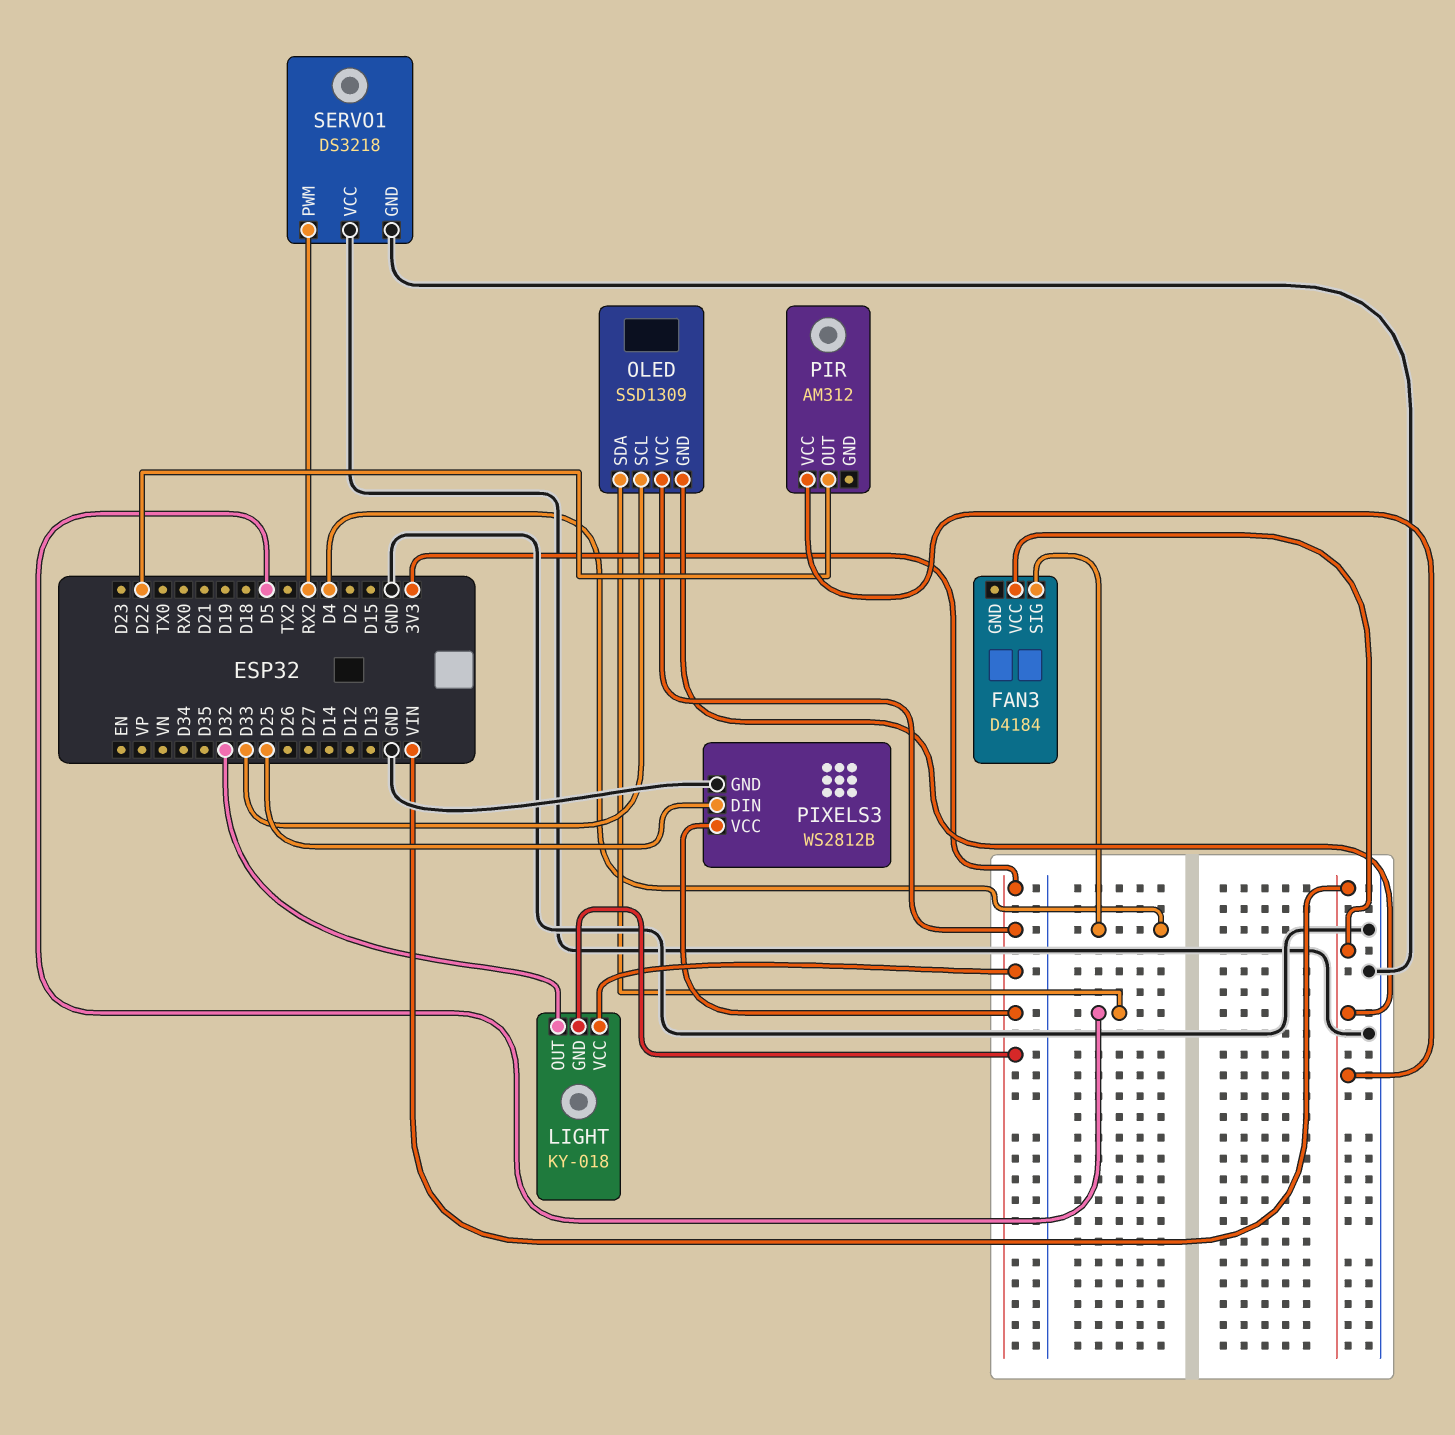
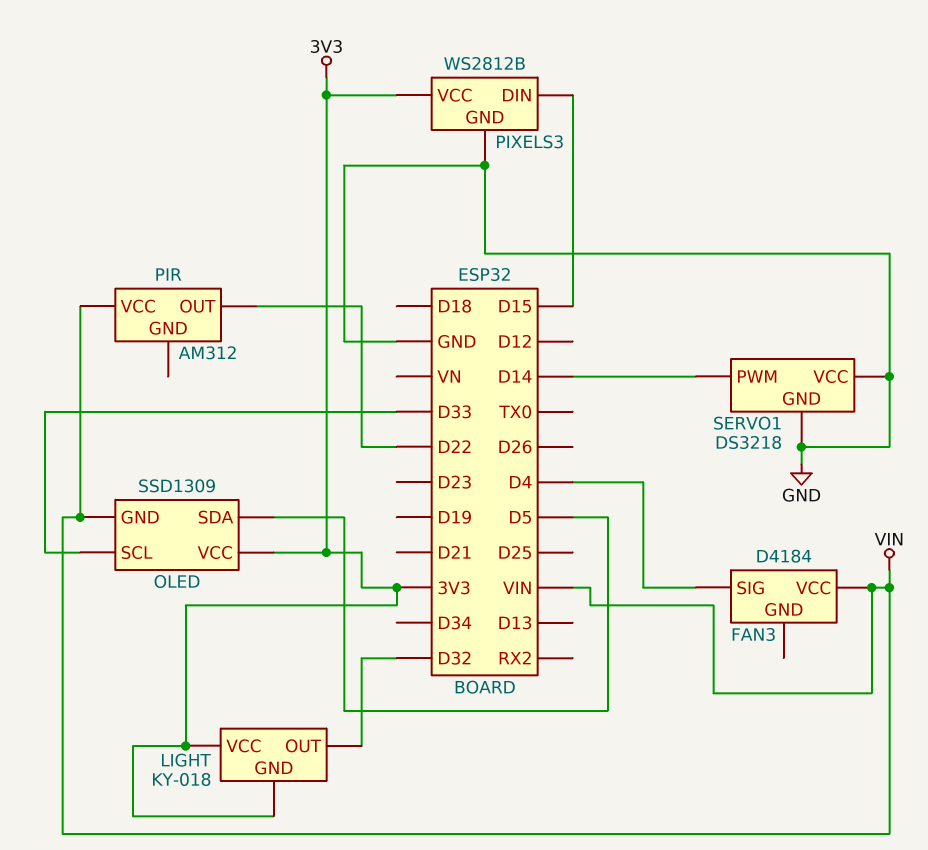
PIXELS3 pin DIN: D25 -> D15
SERVO1 pin PWM: RX2 -> D14

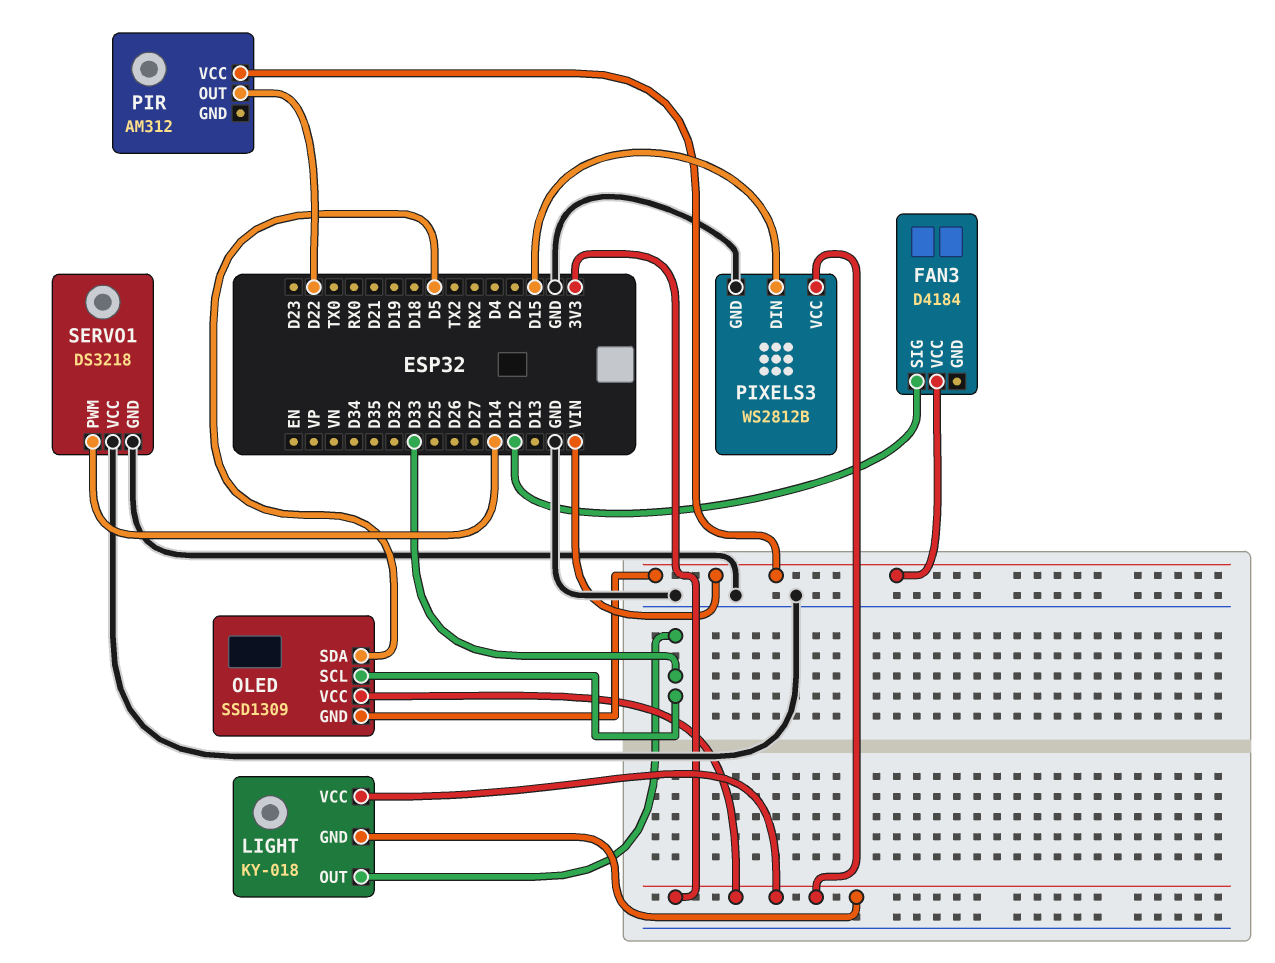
FAN3 pin SIG: D4 -> D12
LIGHT pin OUT: D32 -> D33

